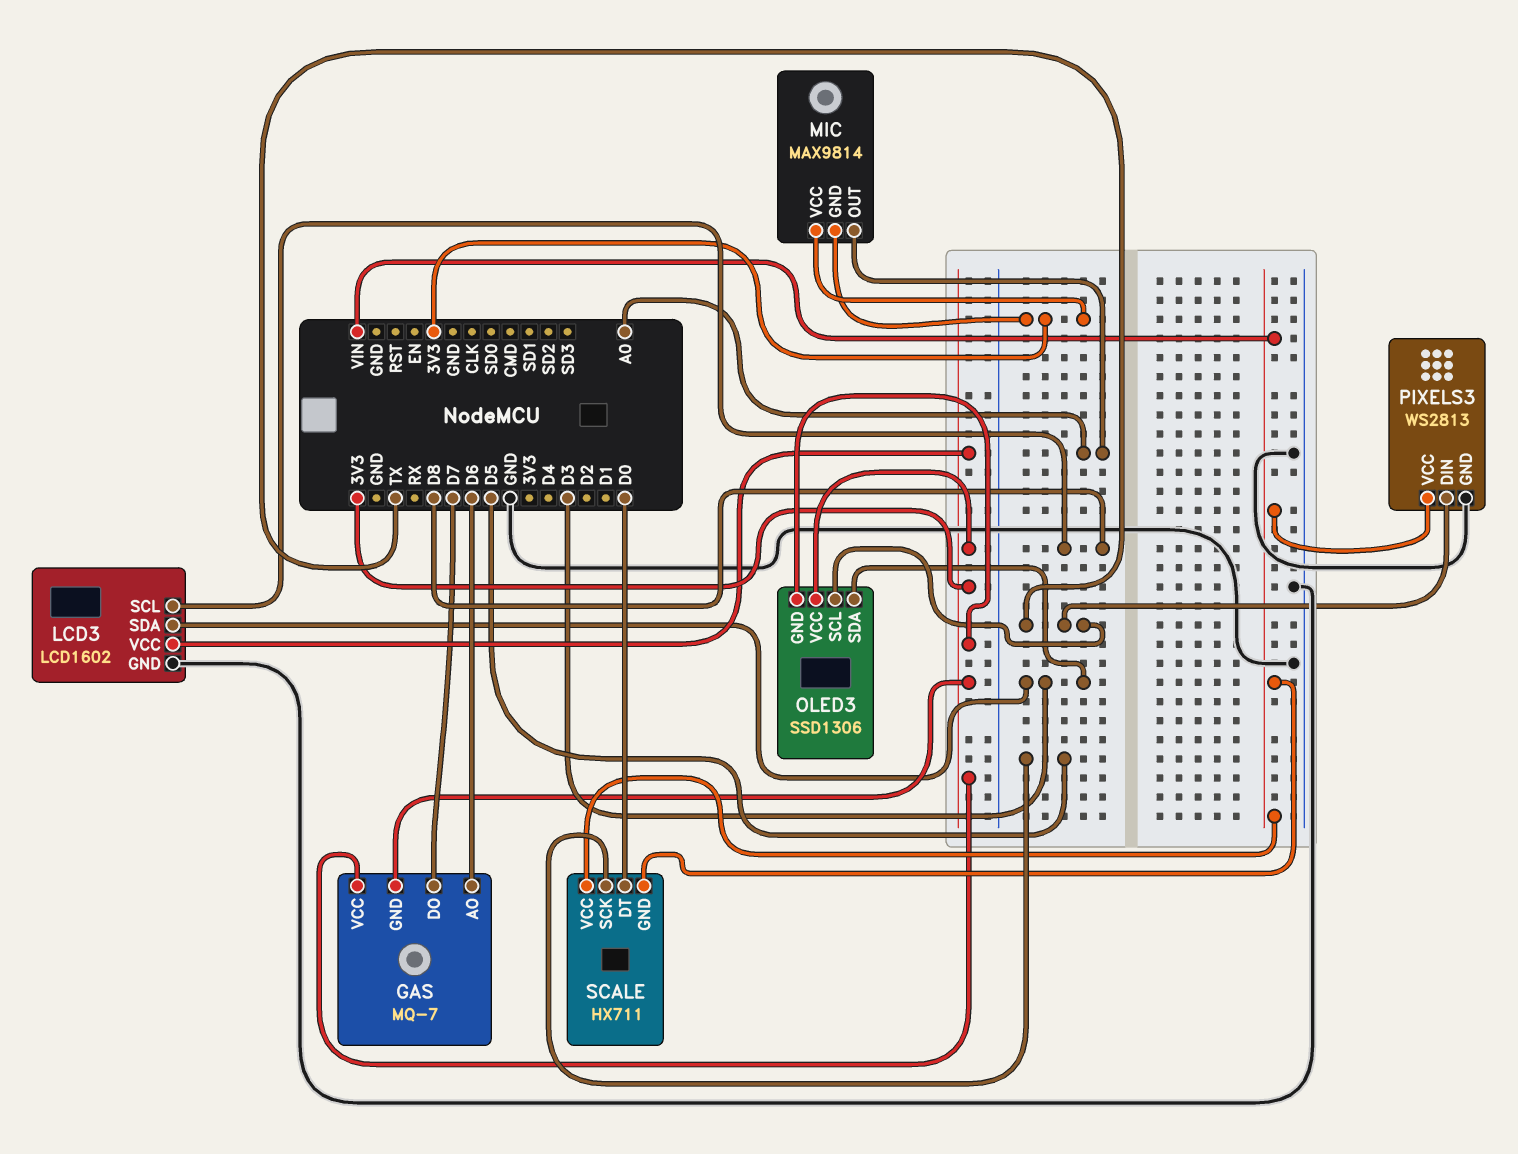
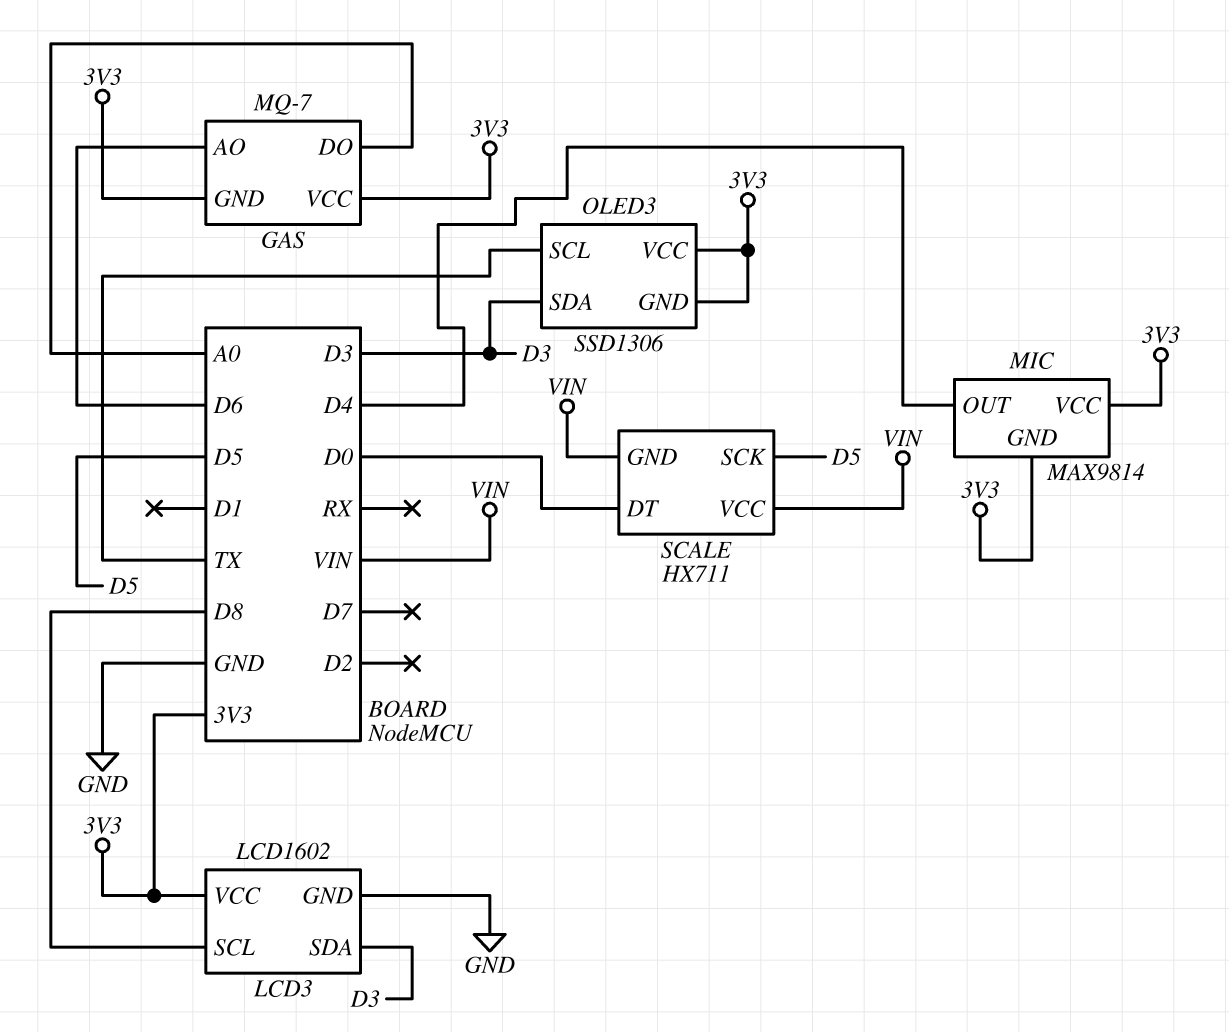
GAS pin DO: D7 -> A0
MIC pin OUT: A0 -> D4
PIXELS3: WS2813 -> none
PIXELS3 pin DIN: TX -> none
PIXELS3 pin GND: GND -> none
PIXELS3 pin VCC: VIN -> none

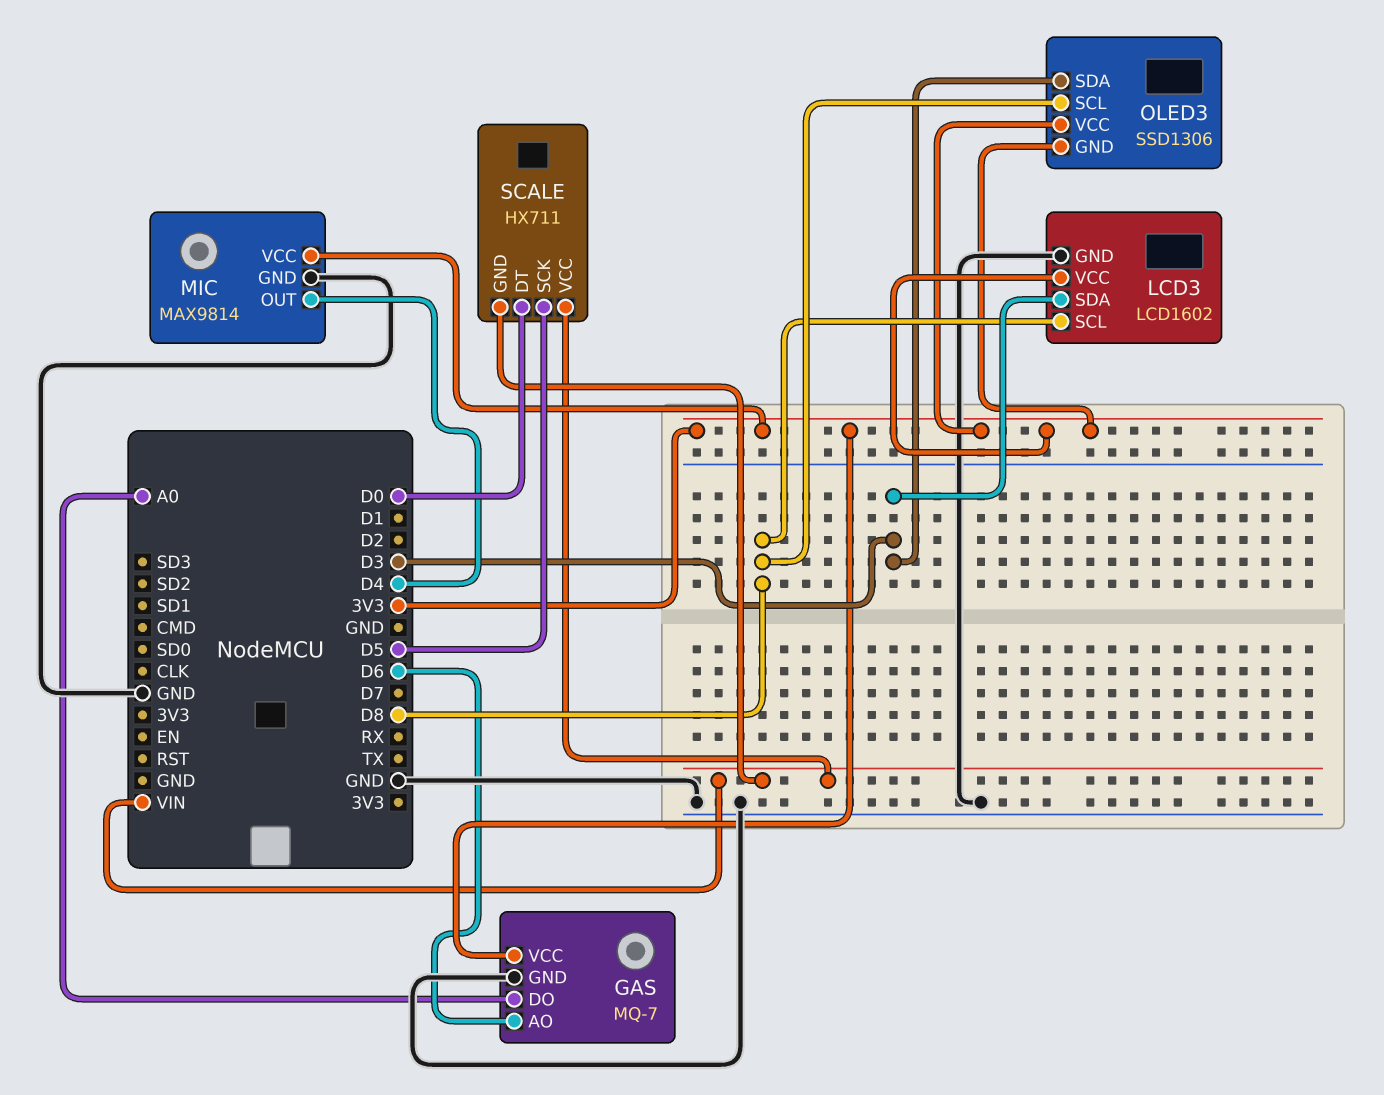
GAS pin GND: 3V3 -> GND
MIC pin GND: 3V3 -> GND
OLED3 pin SCL: TX -> D8

